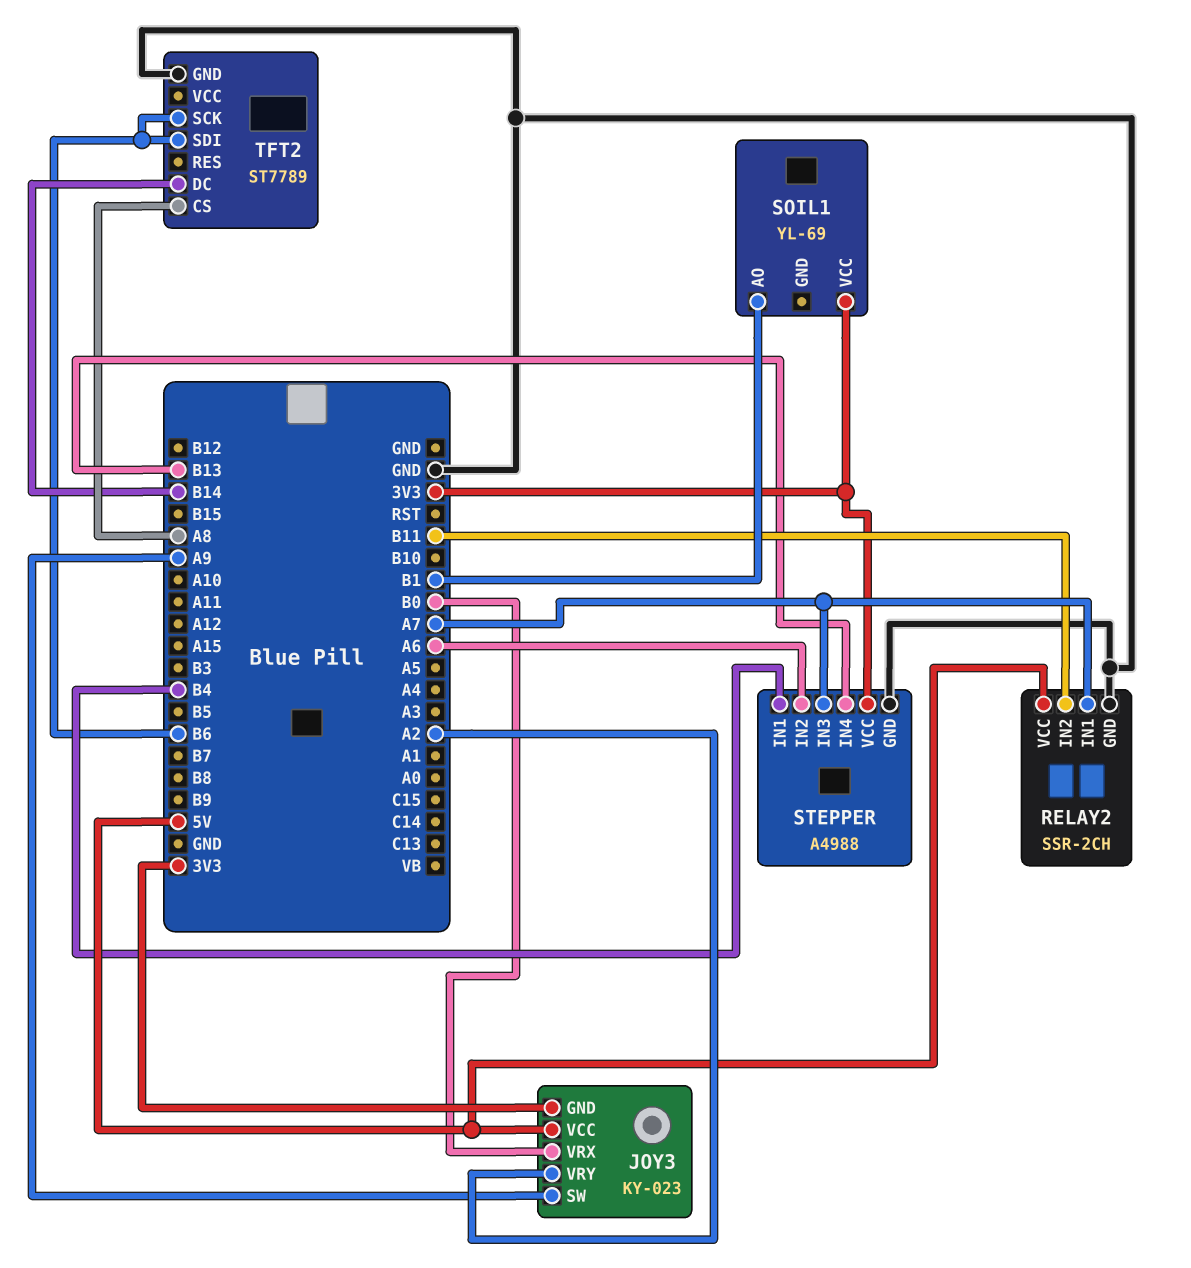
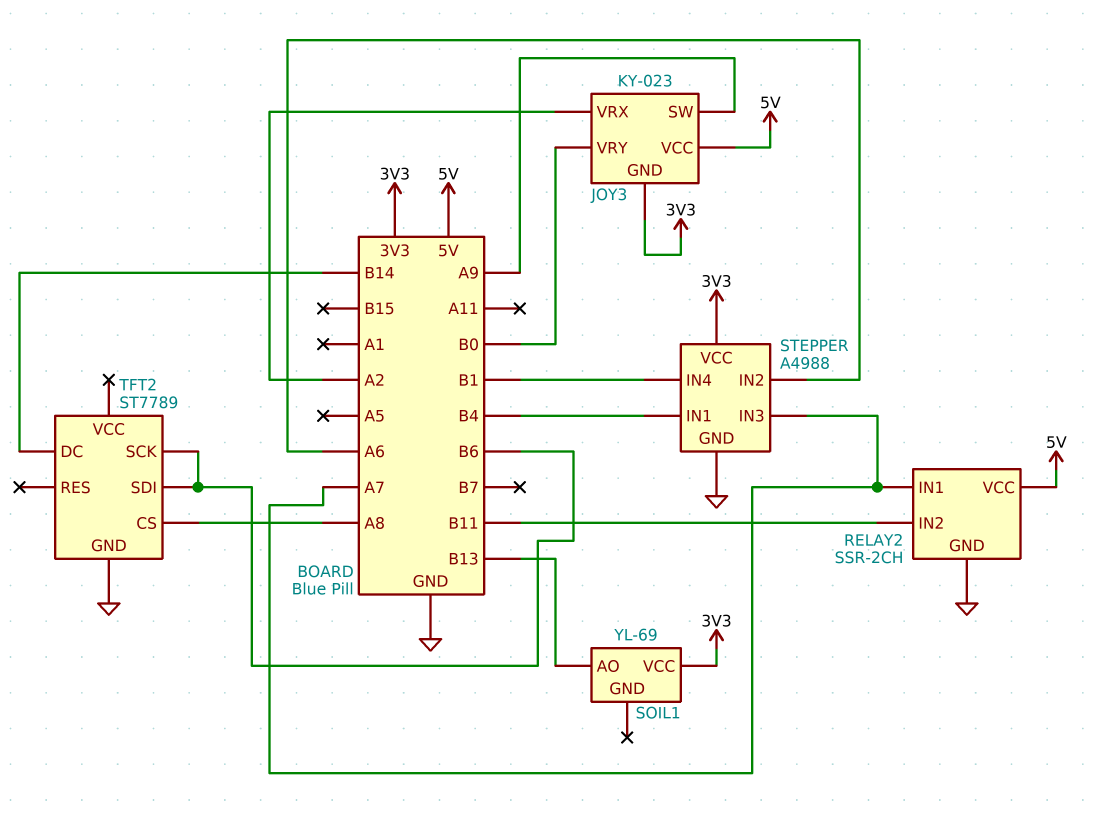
JOY3 pin VRX: B0 -> A2
JOY3 pin VRY: A2 -> B0
SOIL1 pin AO: B1 -> B13
STEPPER pin IN4: B13 -> B1

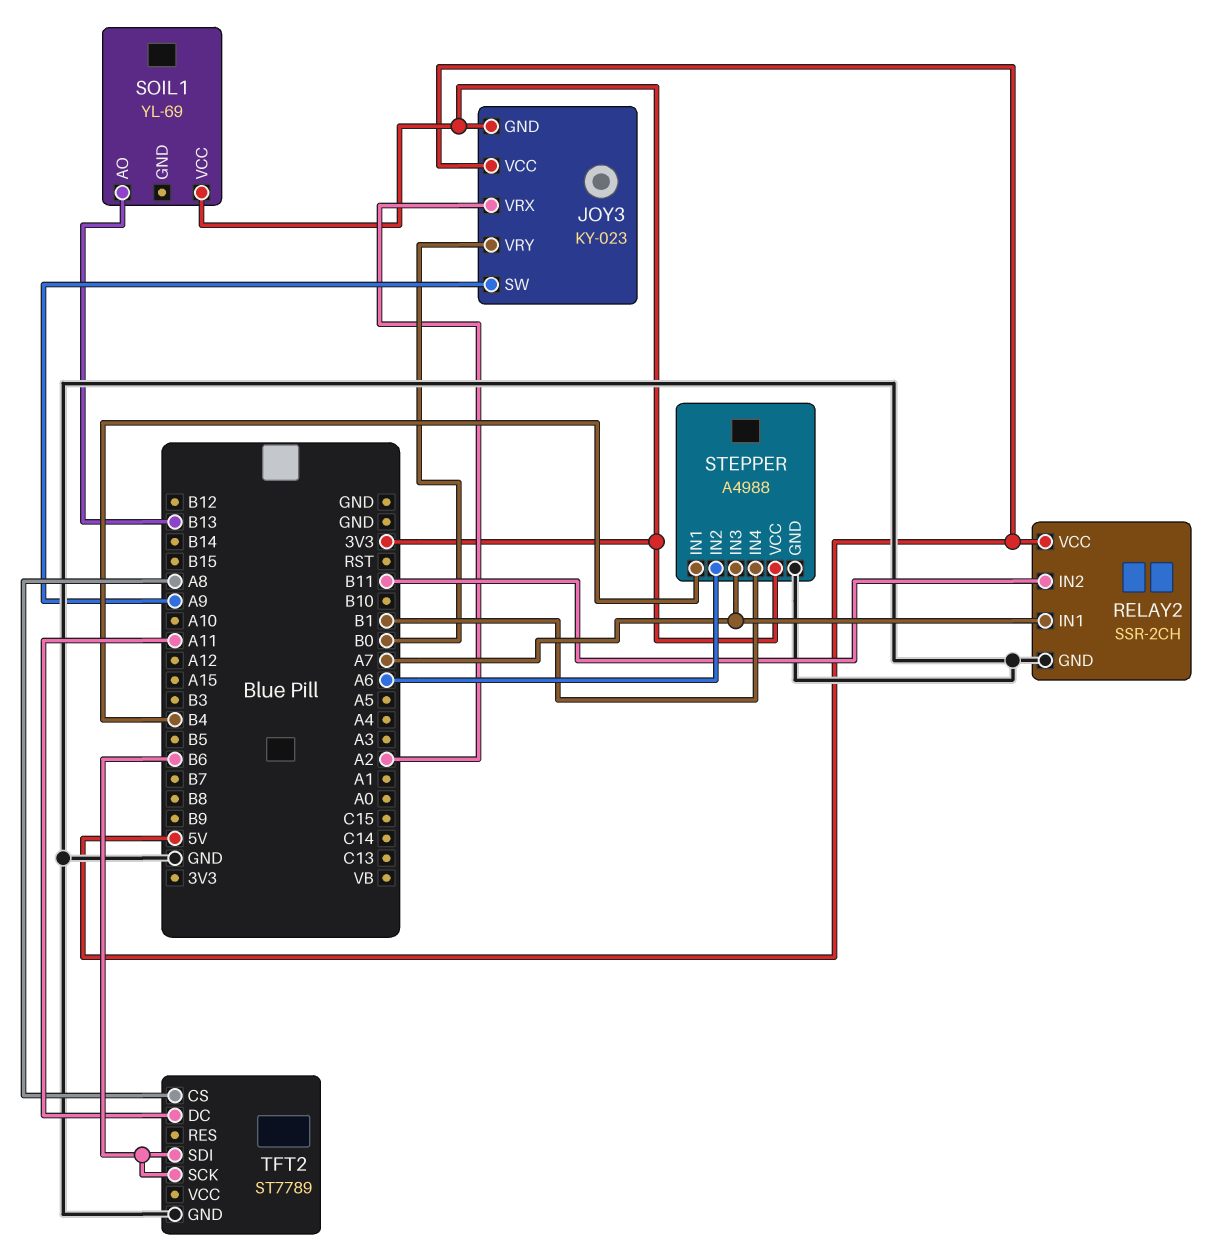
TFT2 pin DC: B14 -> A11

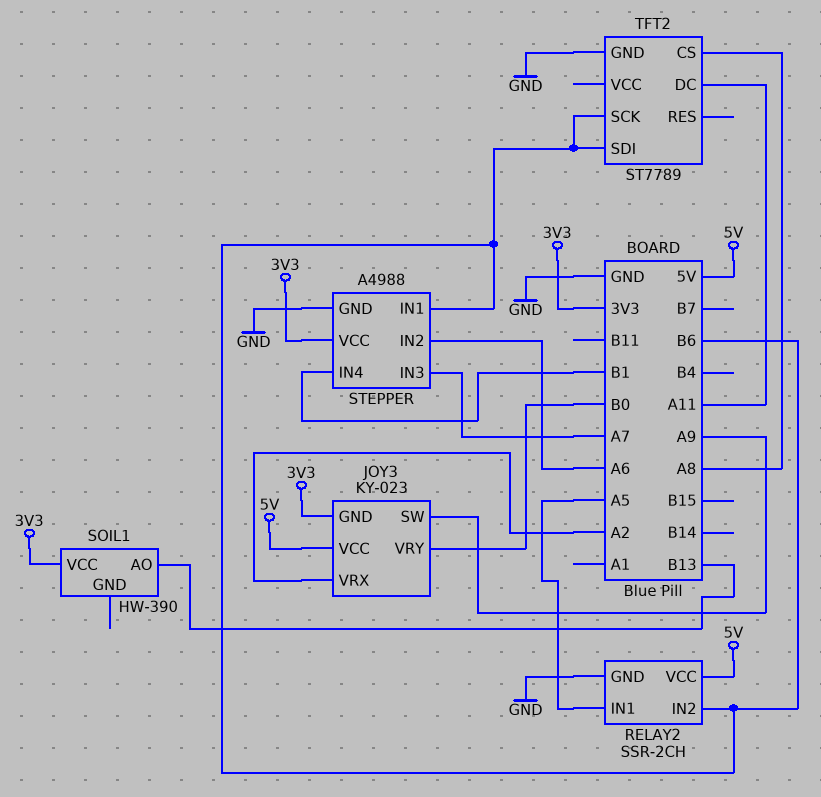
RELAY2 pin IN1: A7 -> A5
RELAY2 pin IN2: B11 -> B6
SOIL1: YL-69 -> HW-390
STEPPER pin IN1: B4 -> B6

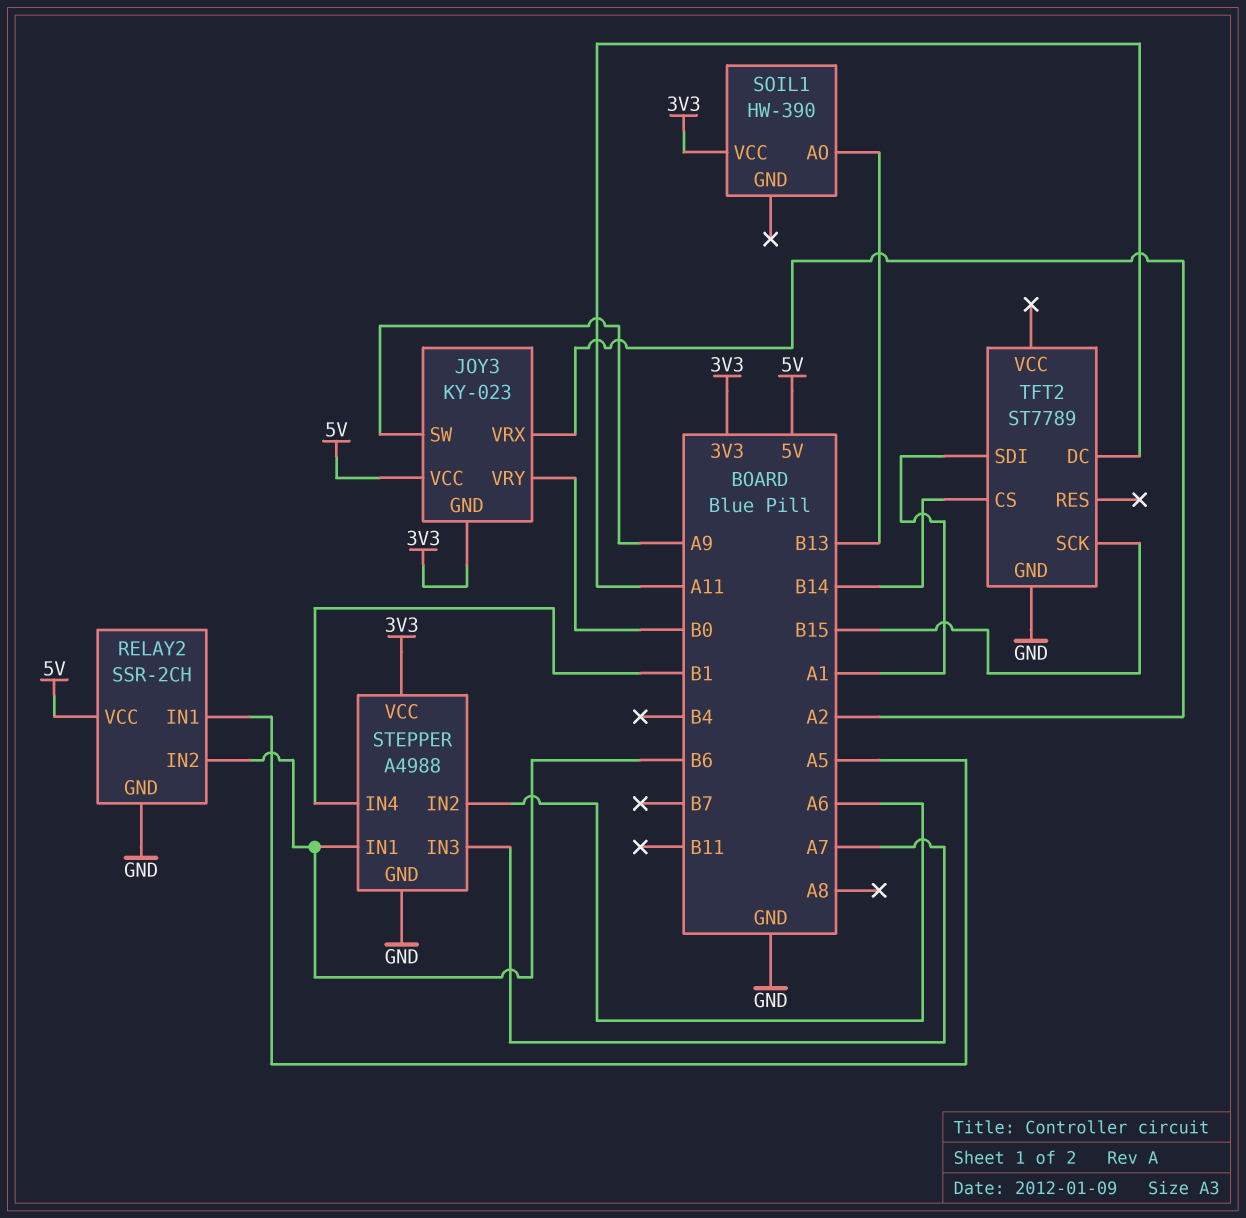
TFT2 pin CS: A8 -> B14
TFT2 pin SCK: B6 -> B15
TFT2 pin SDI: B6 -> A1

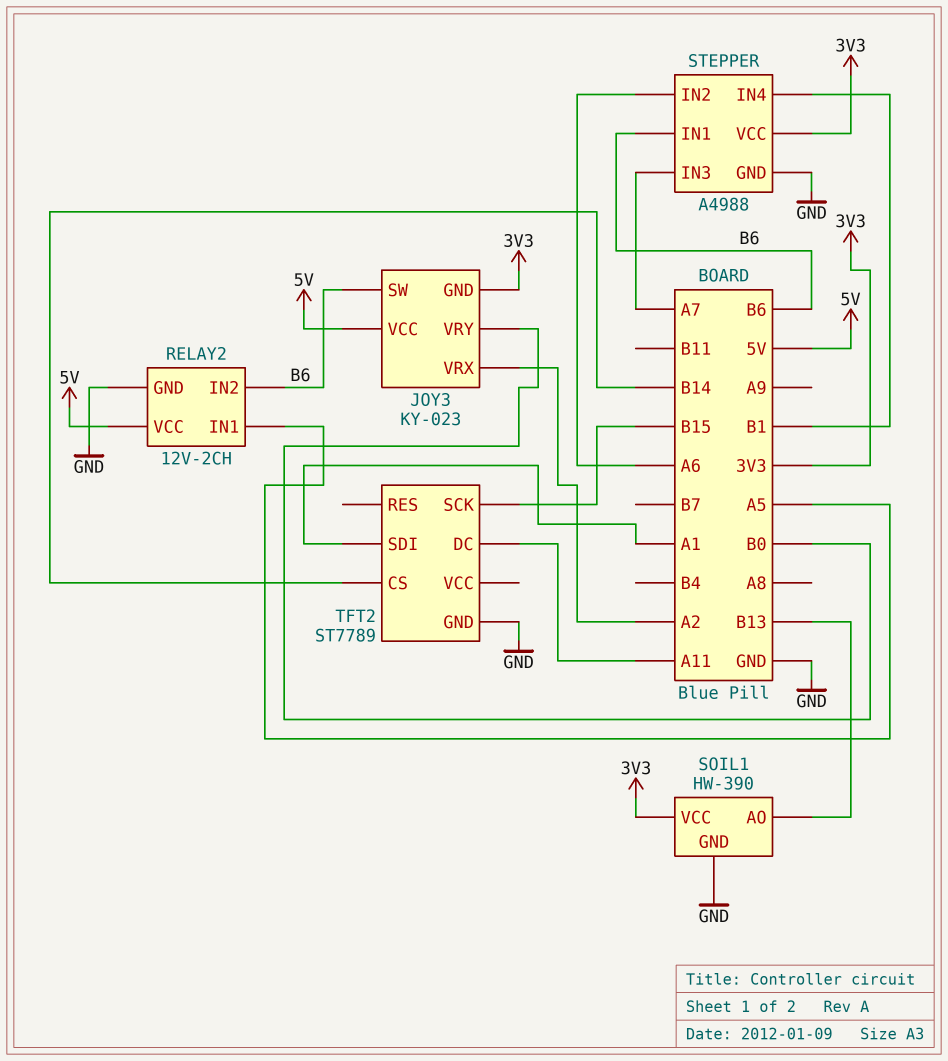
JOY3 pin SW: A9 -> B6
RELAY2: SSR-2CH -> 12V-2CH
SOIL1 pin GND: none -> GND

